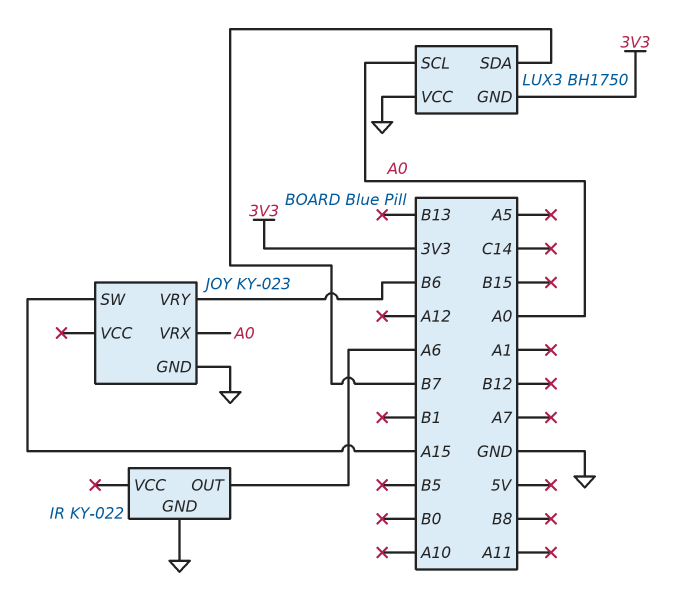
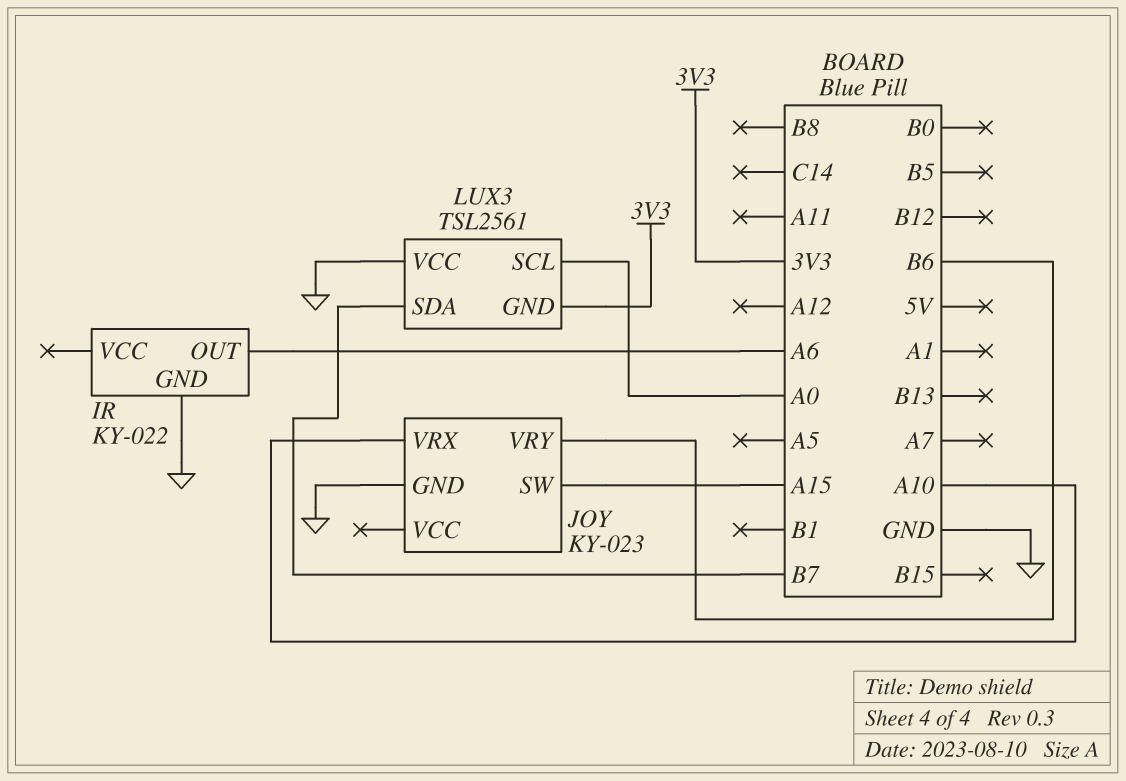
JOY pin VRX: A0 -> A10
LUX3: BH1750 -> TSL2561

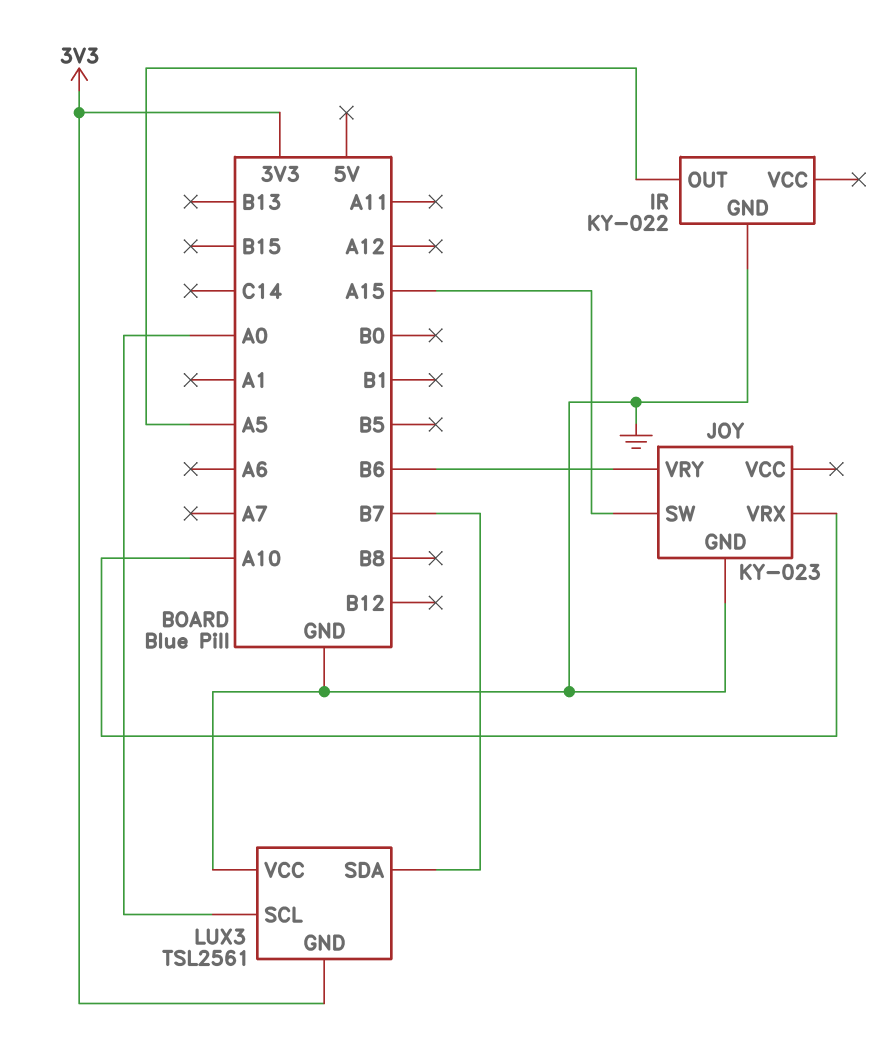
IR pin OUT: A6 -> A5

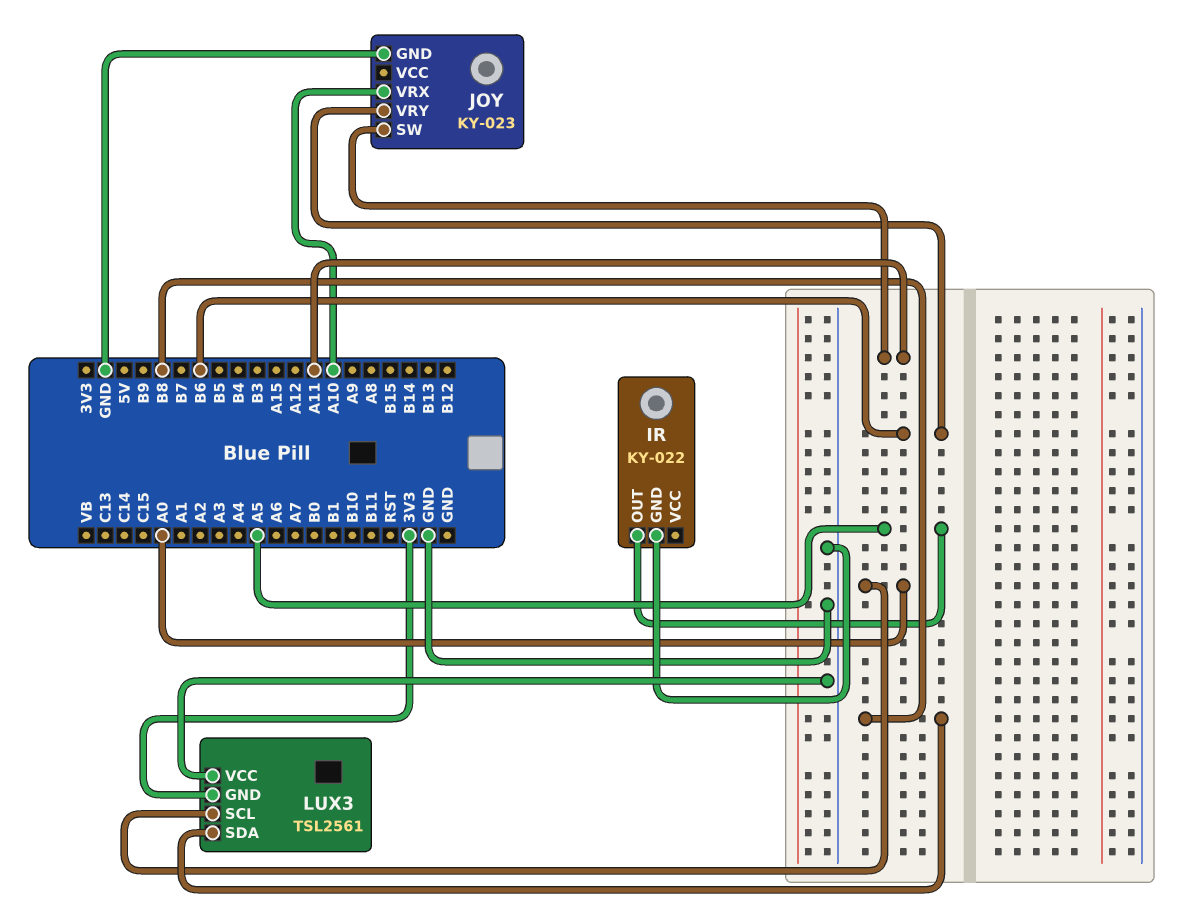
JOY pin SW: A15 -> A11
LUX3 pin SDA: B7 -> B8

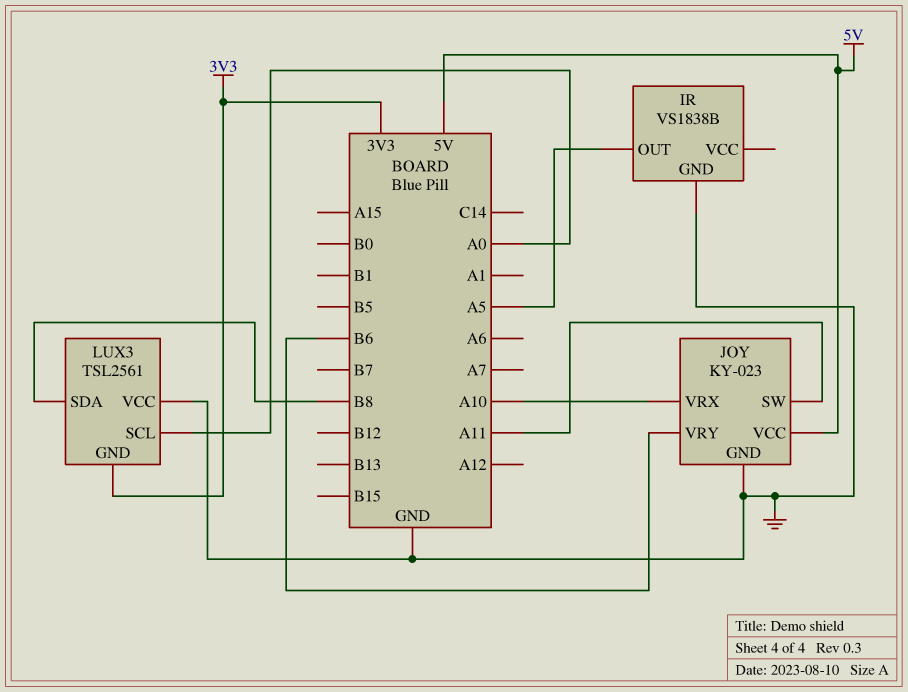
IR: KY-022 -> VS1838B
JOY pin VCC: none -> 5V

